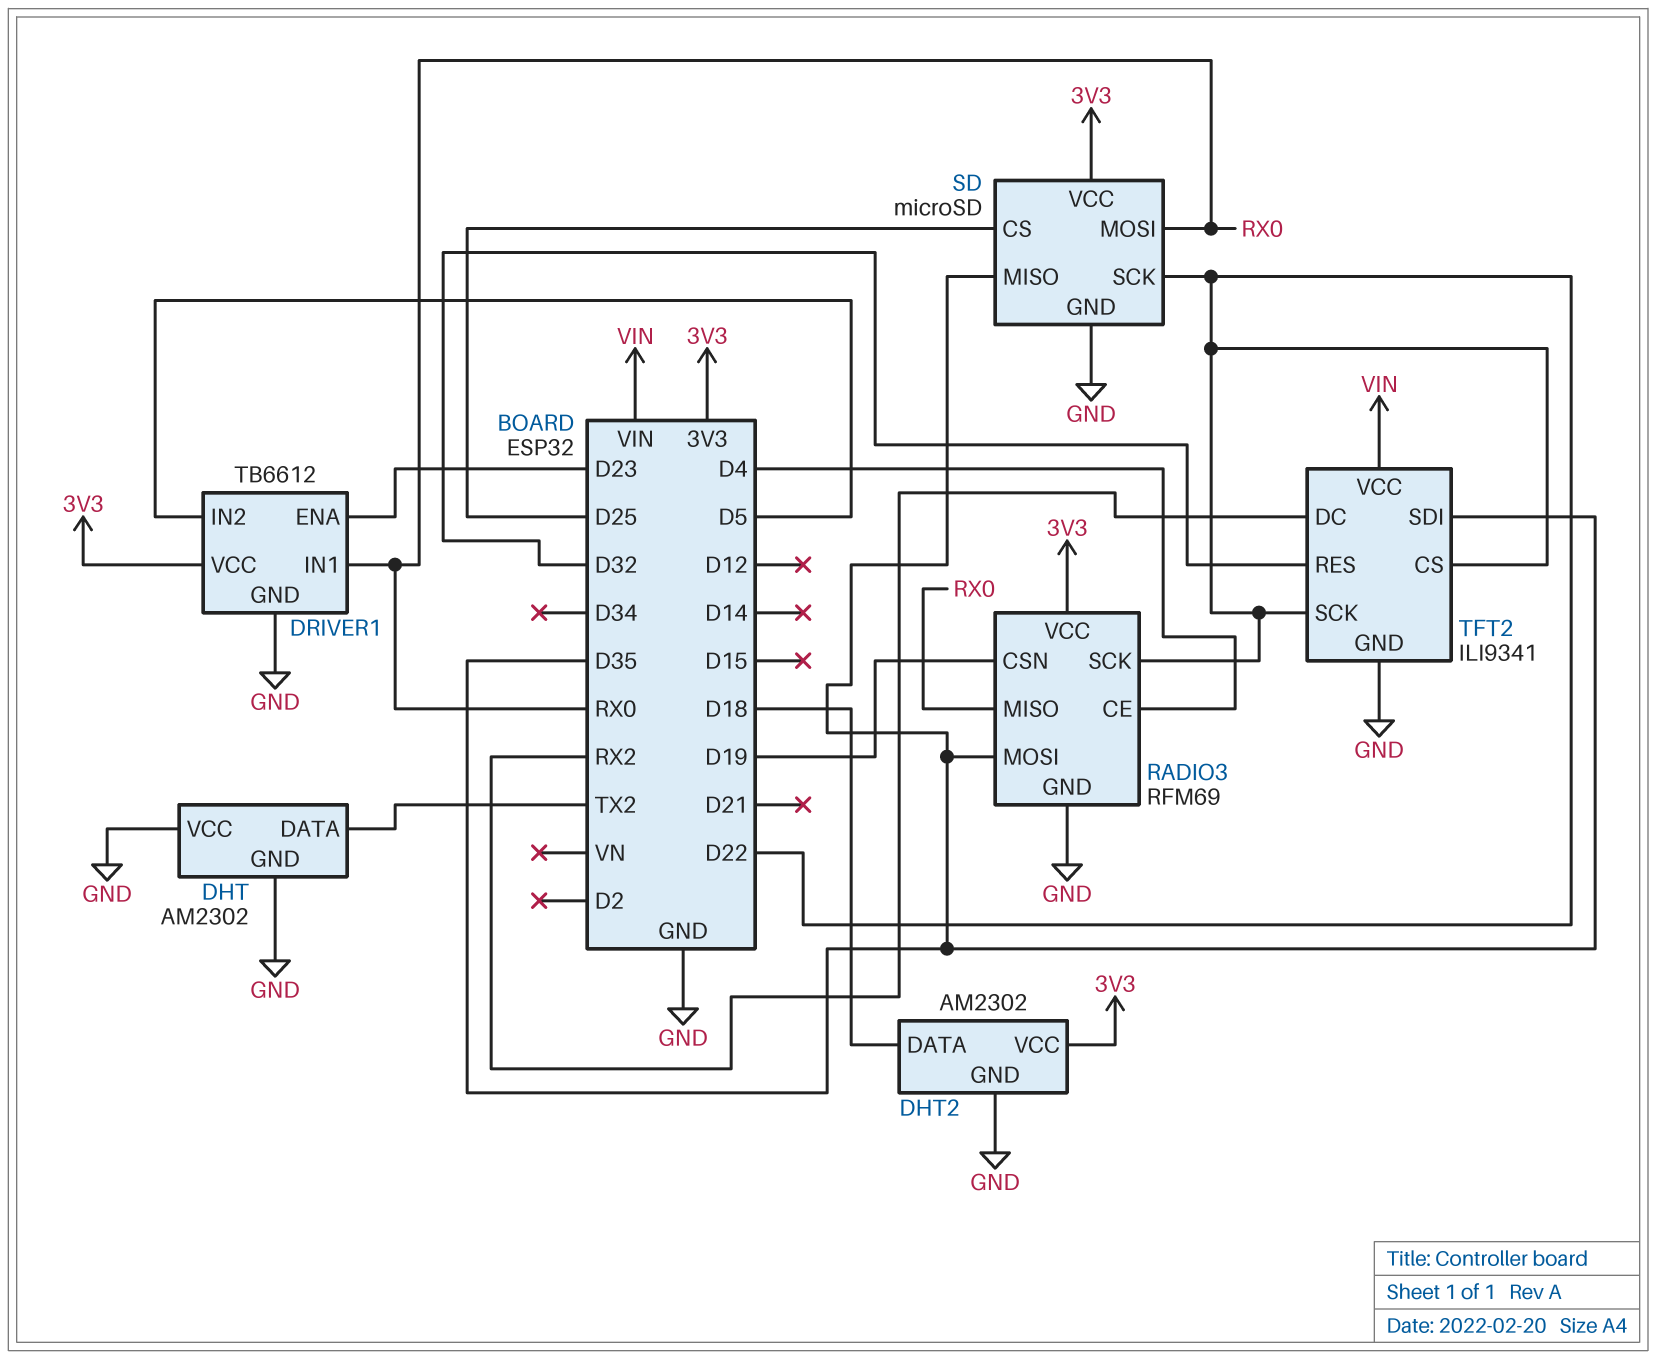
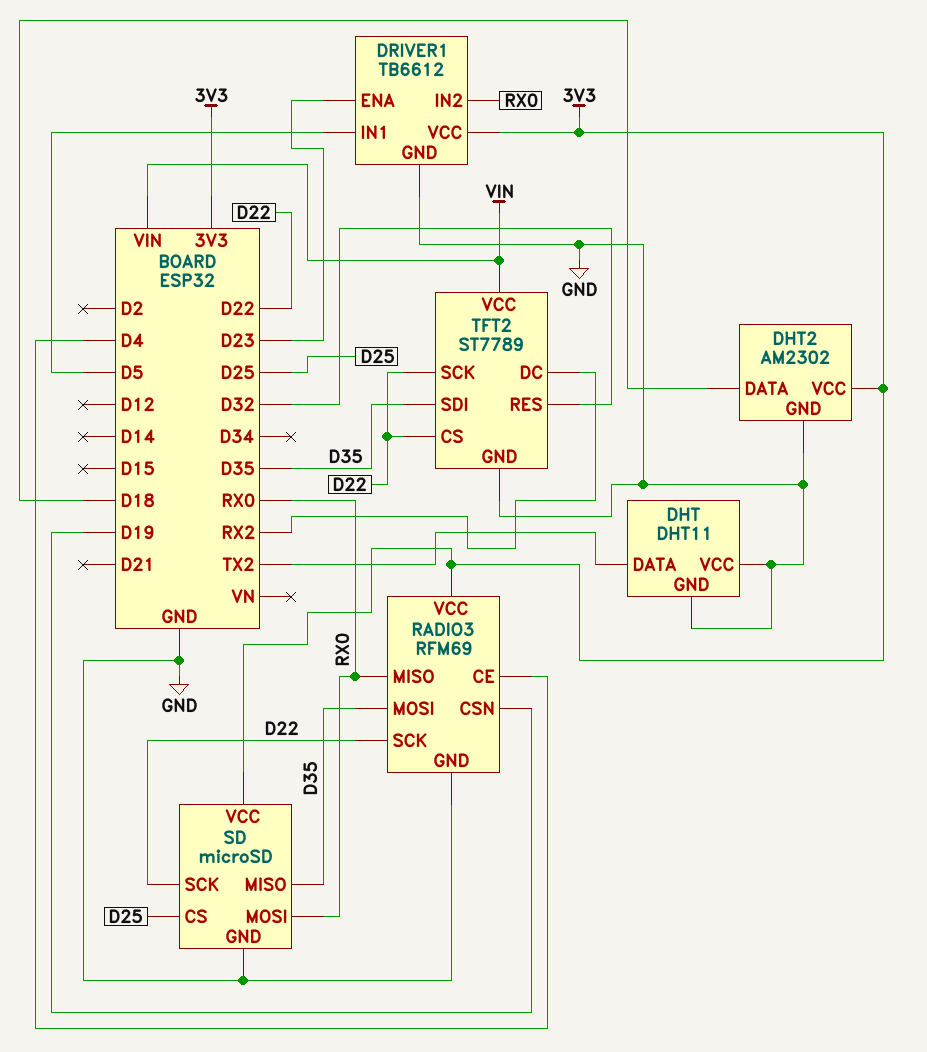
DHT: AM2302 -> DHT11
DRIVER1 pin IN1: RX0 -> D5
DRIVER1 pin IN2: D5 -> RX0
TFT2: ILI9341 -> ST7789

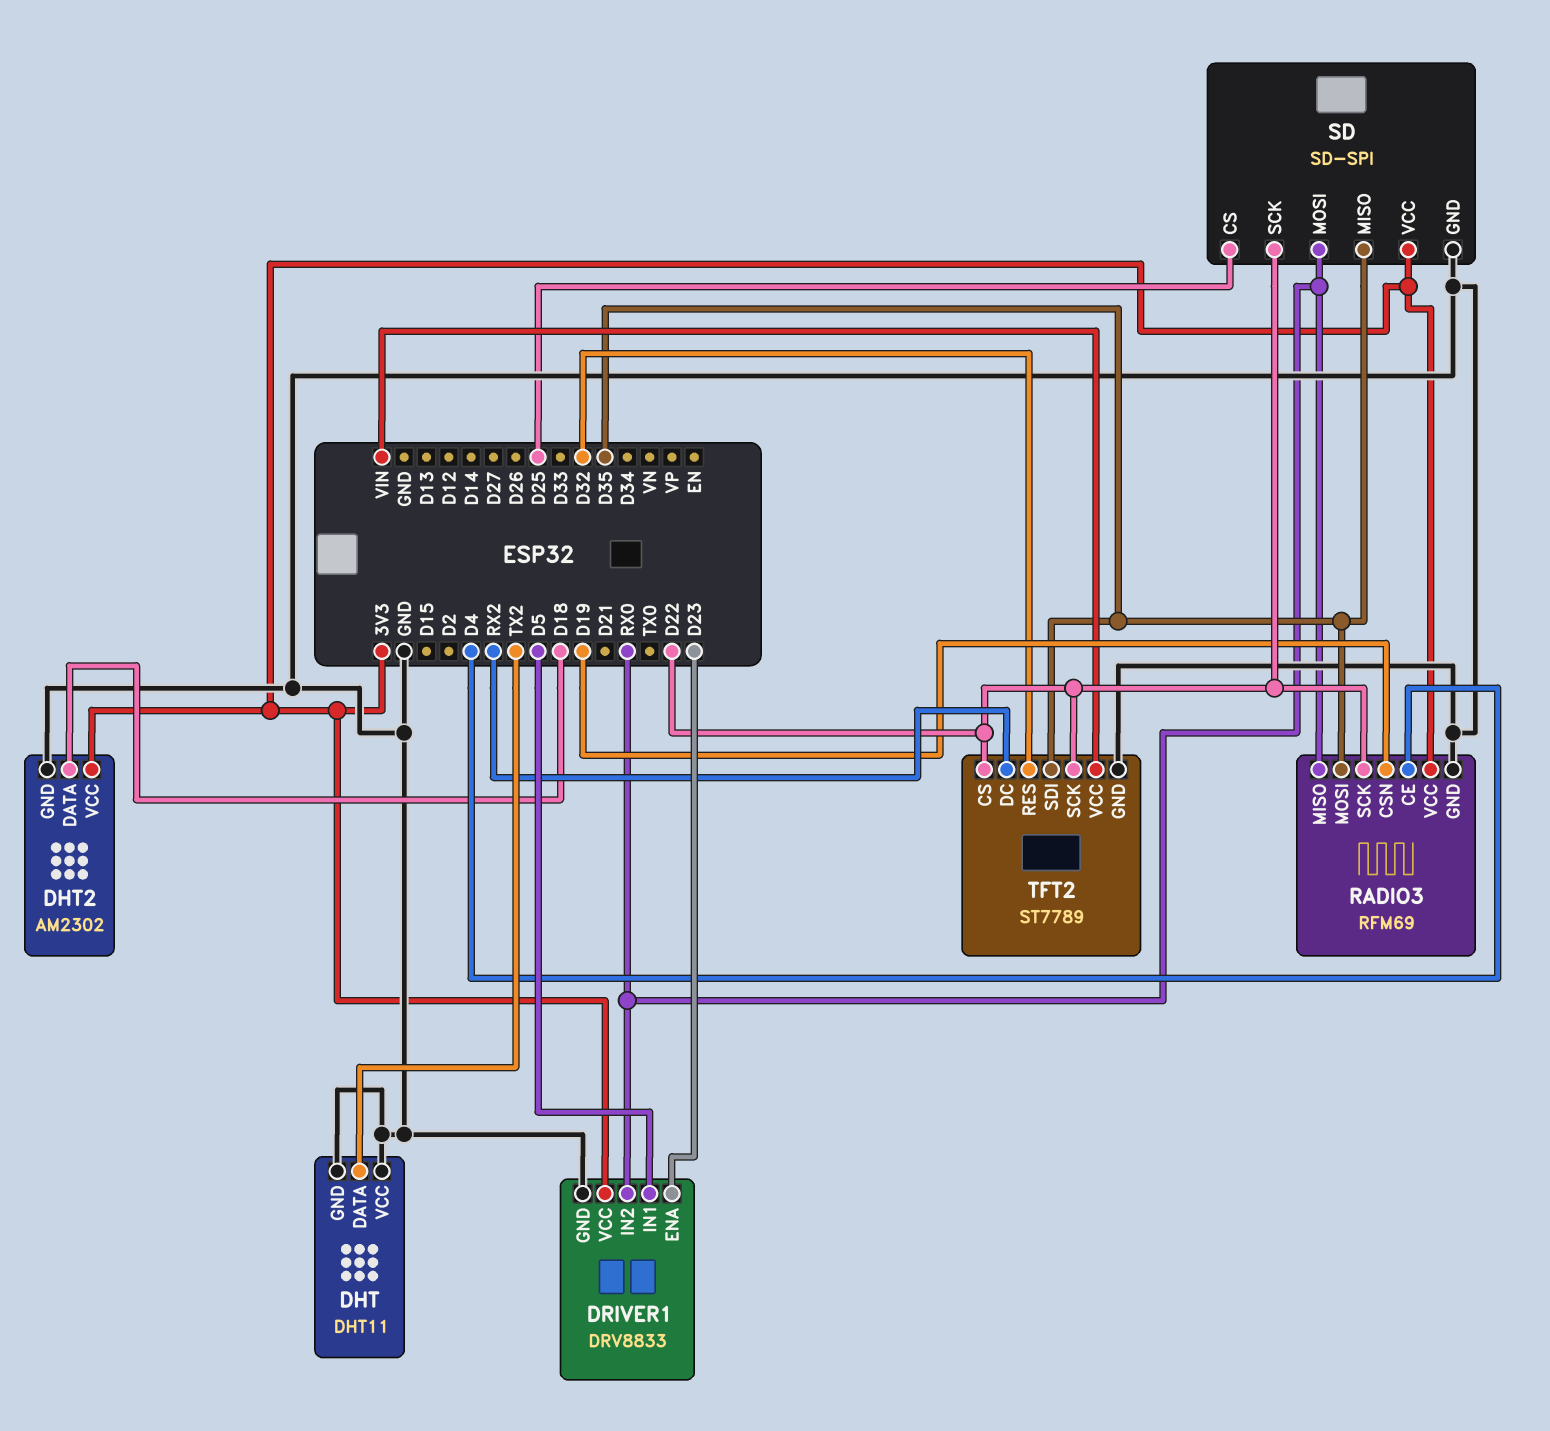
DRIVER1: TB6612 -> DRV8833
SD: microSD -> SD-SPI

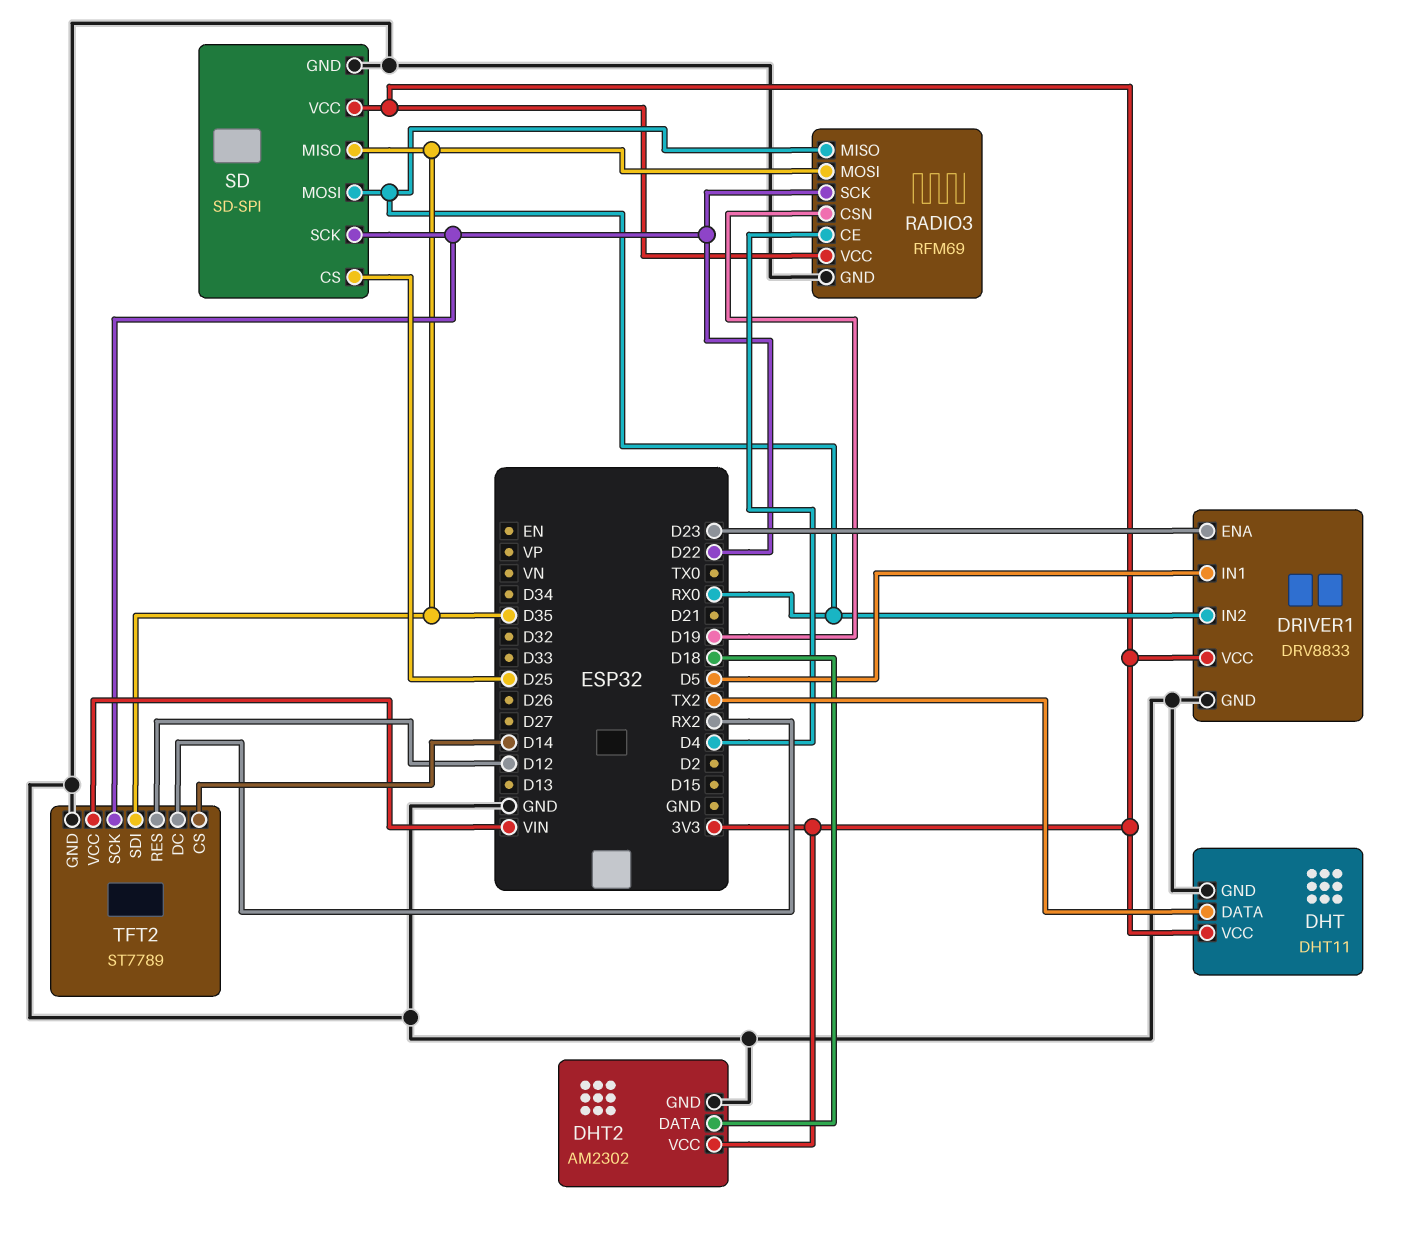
DHT pin VCC: GND -> 3V3
TFT2 pin CS: D22 -> D14
TFT2 pin RES: D32 -> D12

